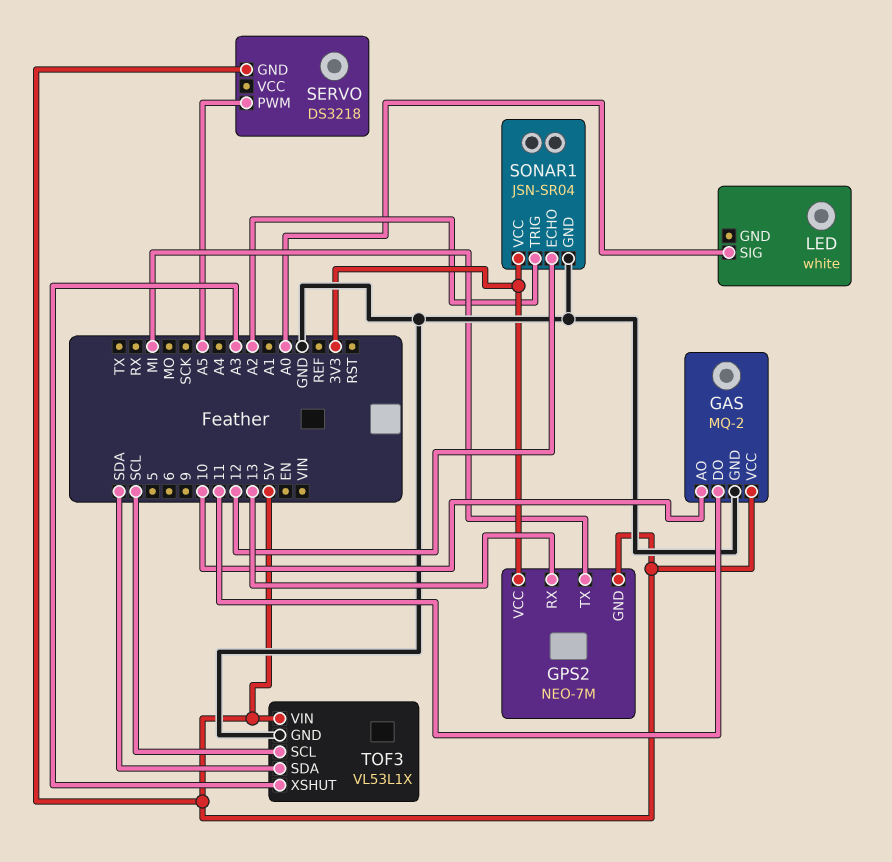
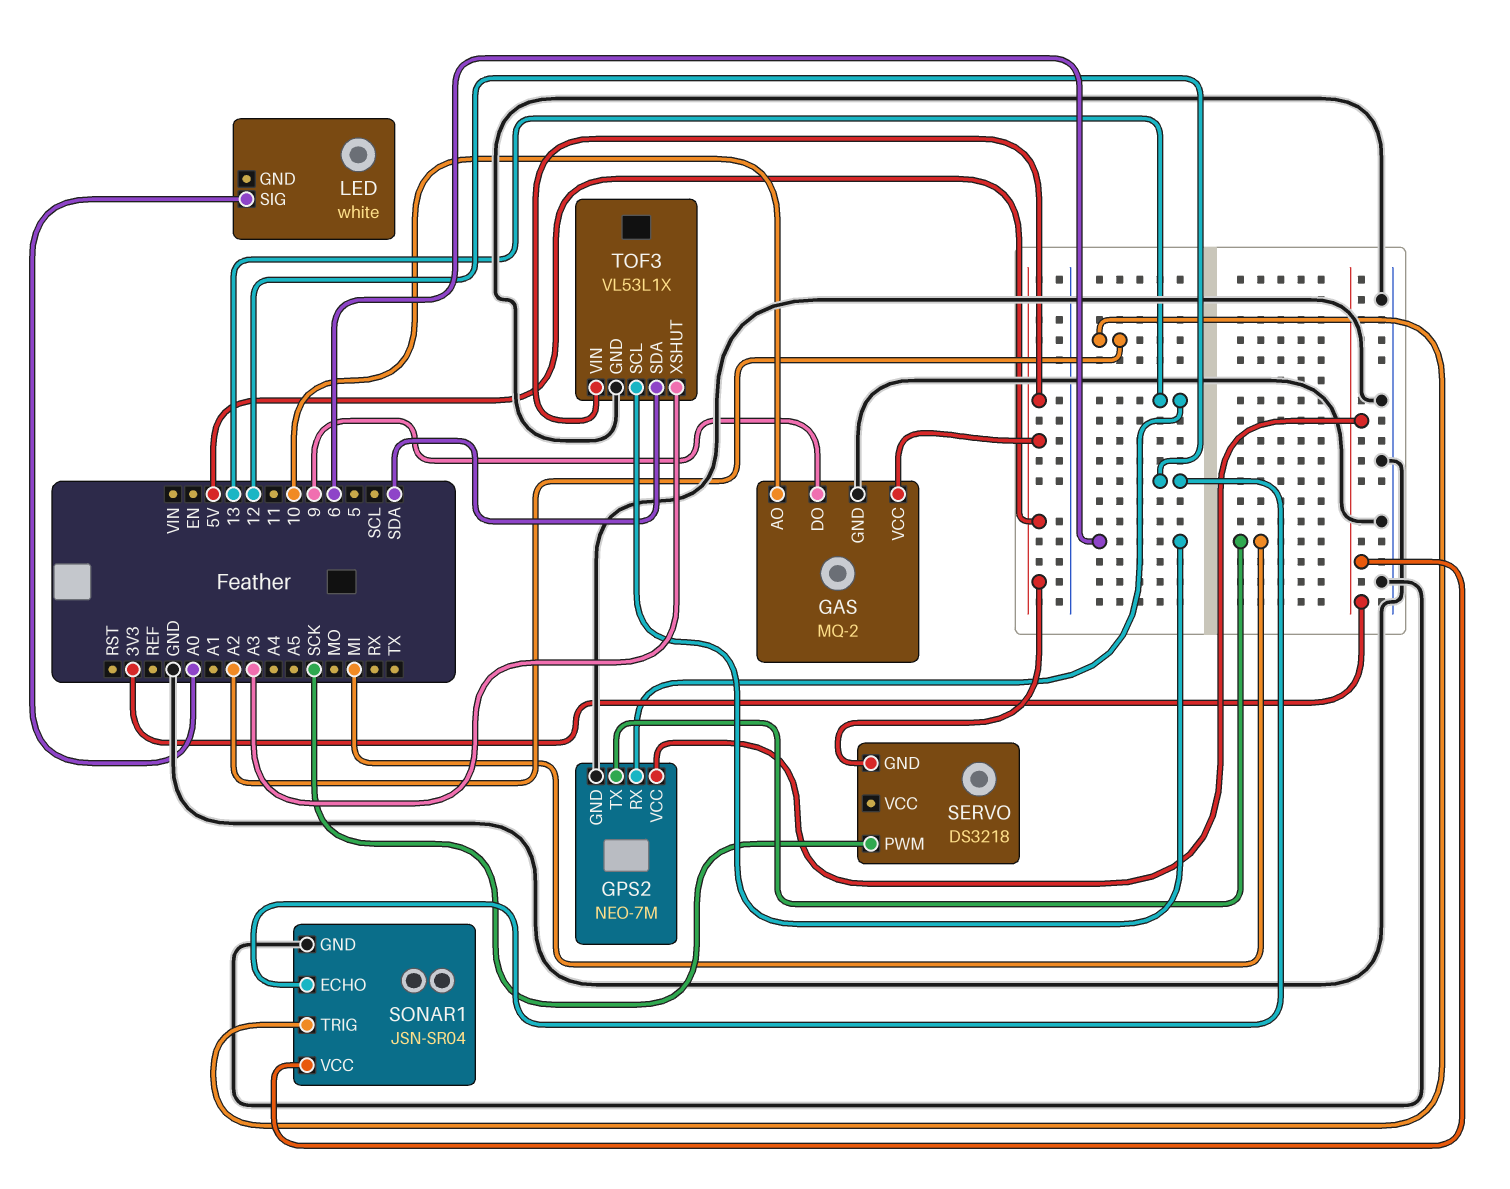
GAS pin DO: 11 -> 9
GPS2 pin GND: 5V -> GND
SERVO pin PWM: A5 -> SCK
TOF3 pin SCL: SCL -> 6

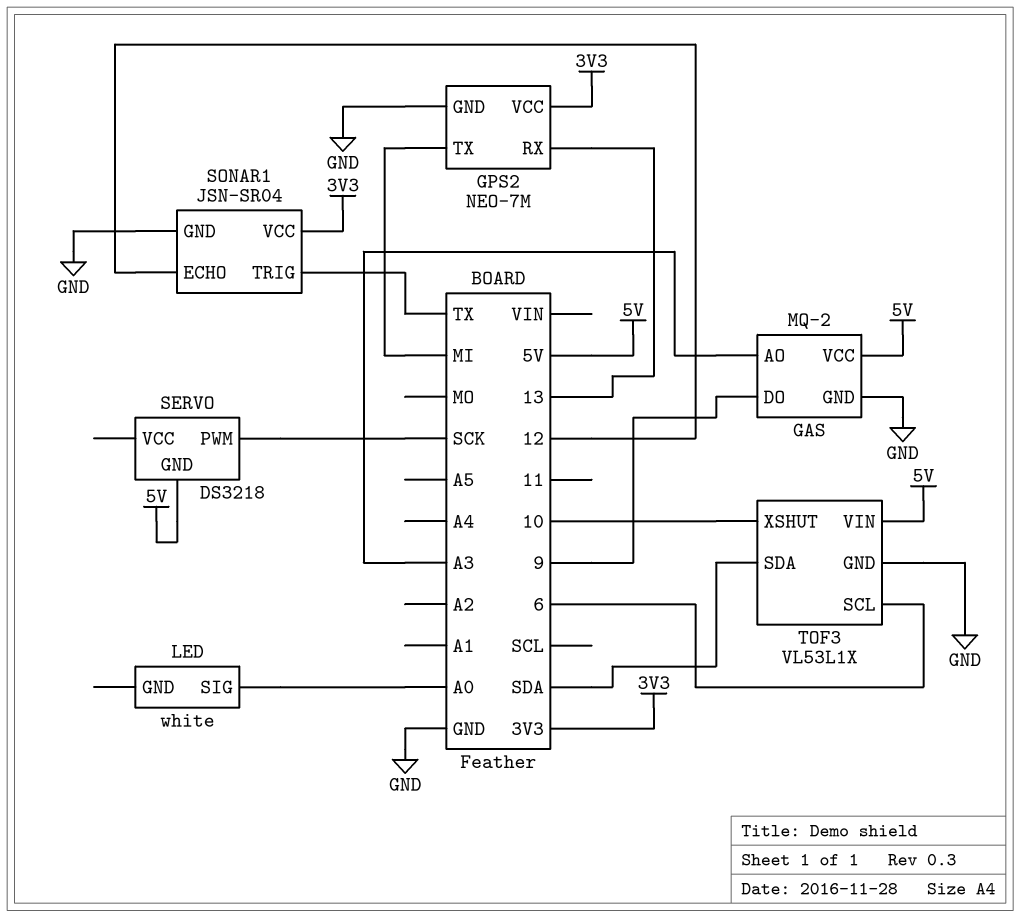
GAS pin AO: 10 -> A3
SONAR1 pin TRIG: A2 -> TX
TOF3 pin XSHUT: A3 -> 10

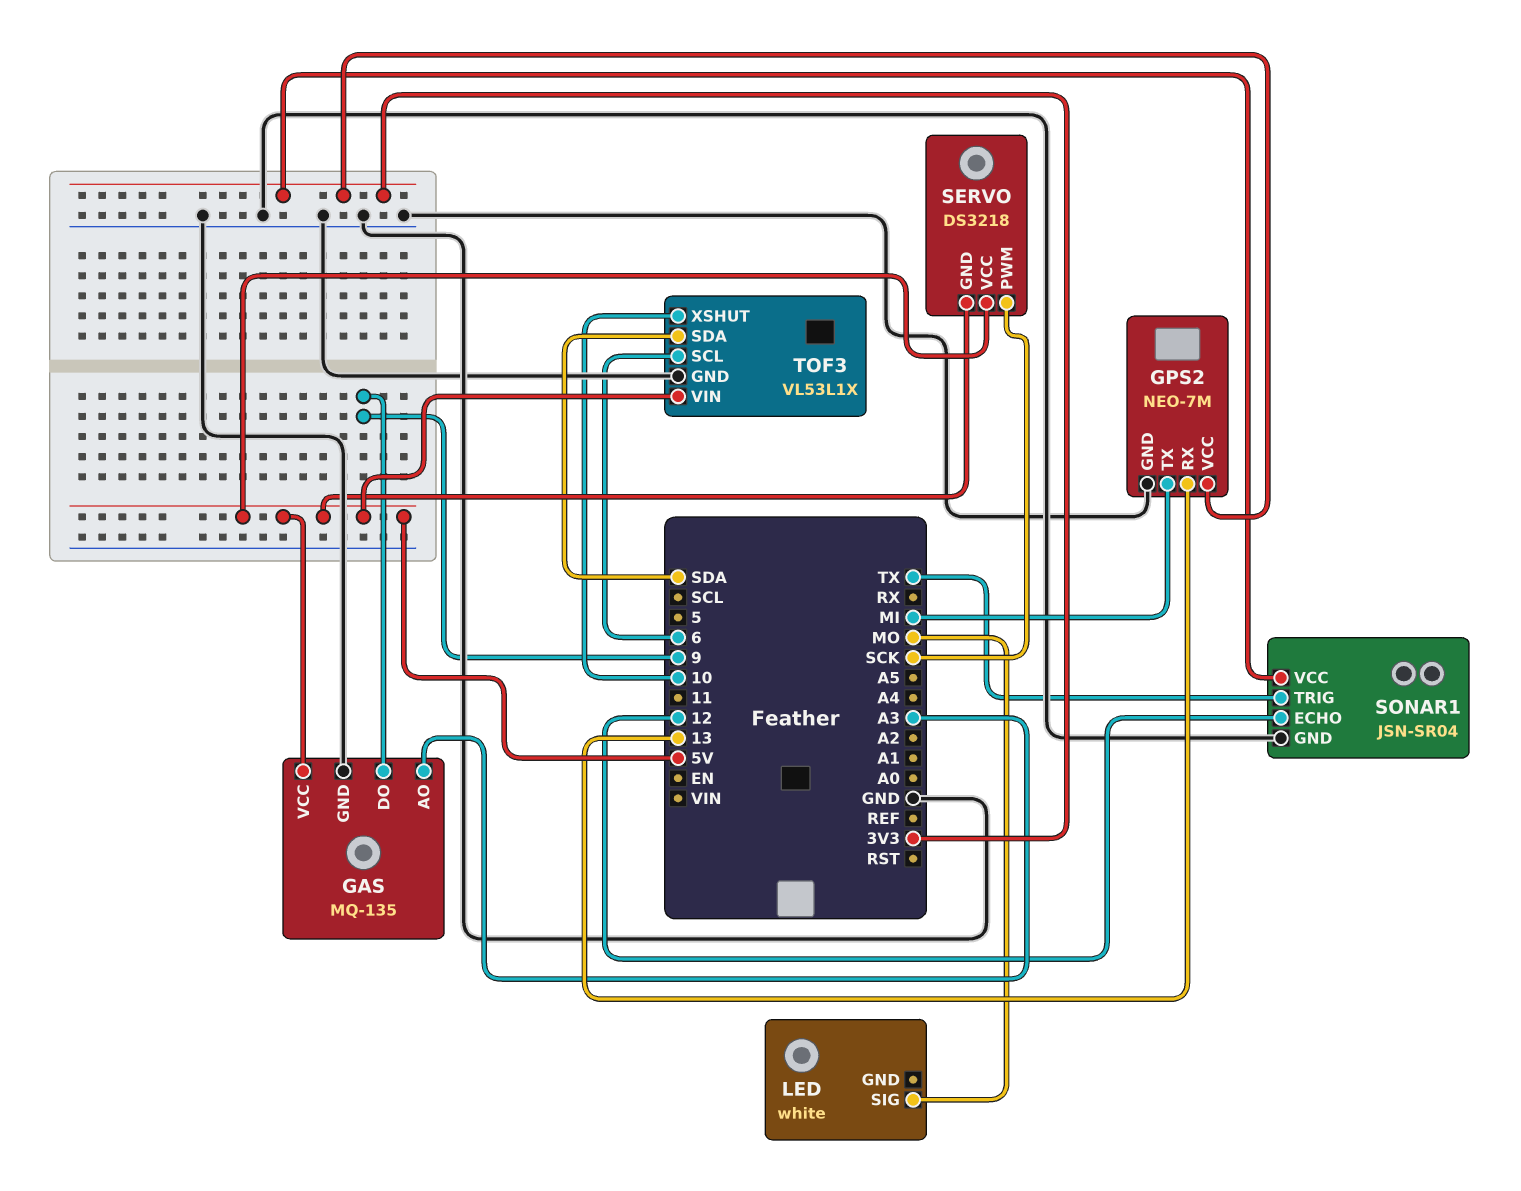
GAS: MQ-2 -> MQ-135
LED pin SIG: A0 -> MO
SERVO pin VCC: none -> 5V

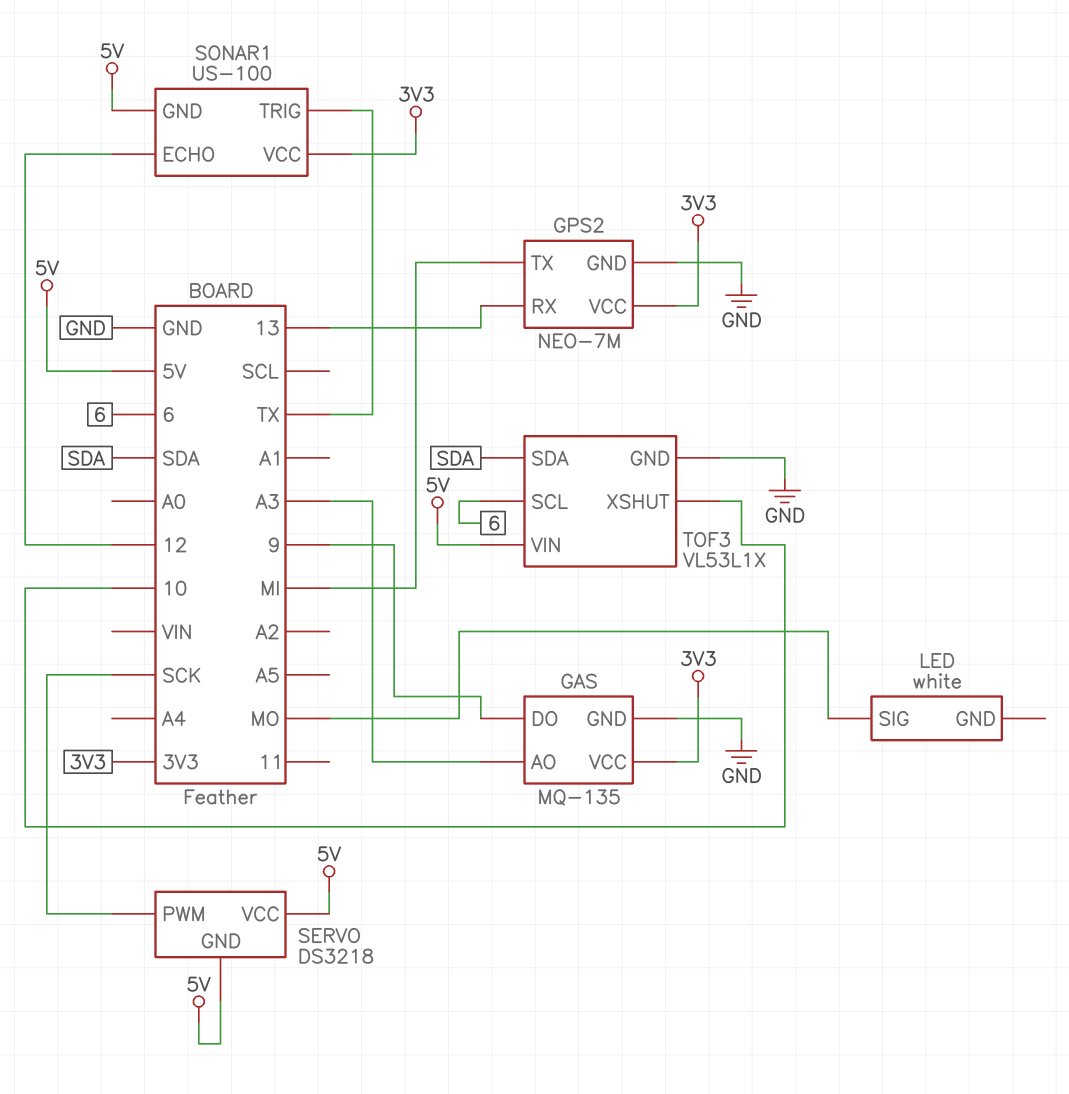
GAS pin VCC: 5V -> 3V3
SONAR1: JSN-SR04 -> US-100
SONAR1 pin GND: GND -> 5V

